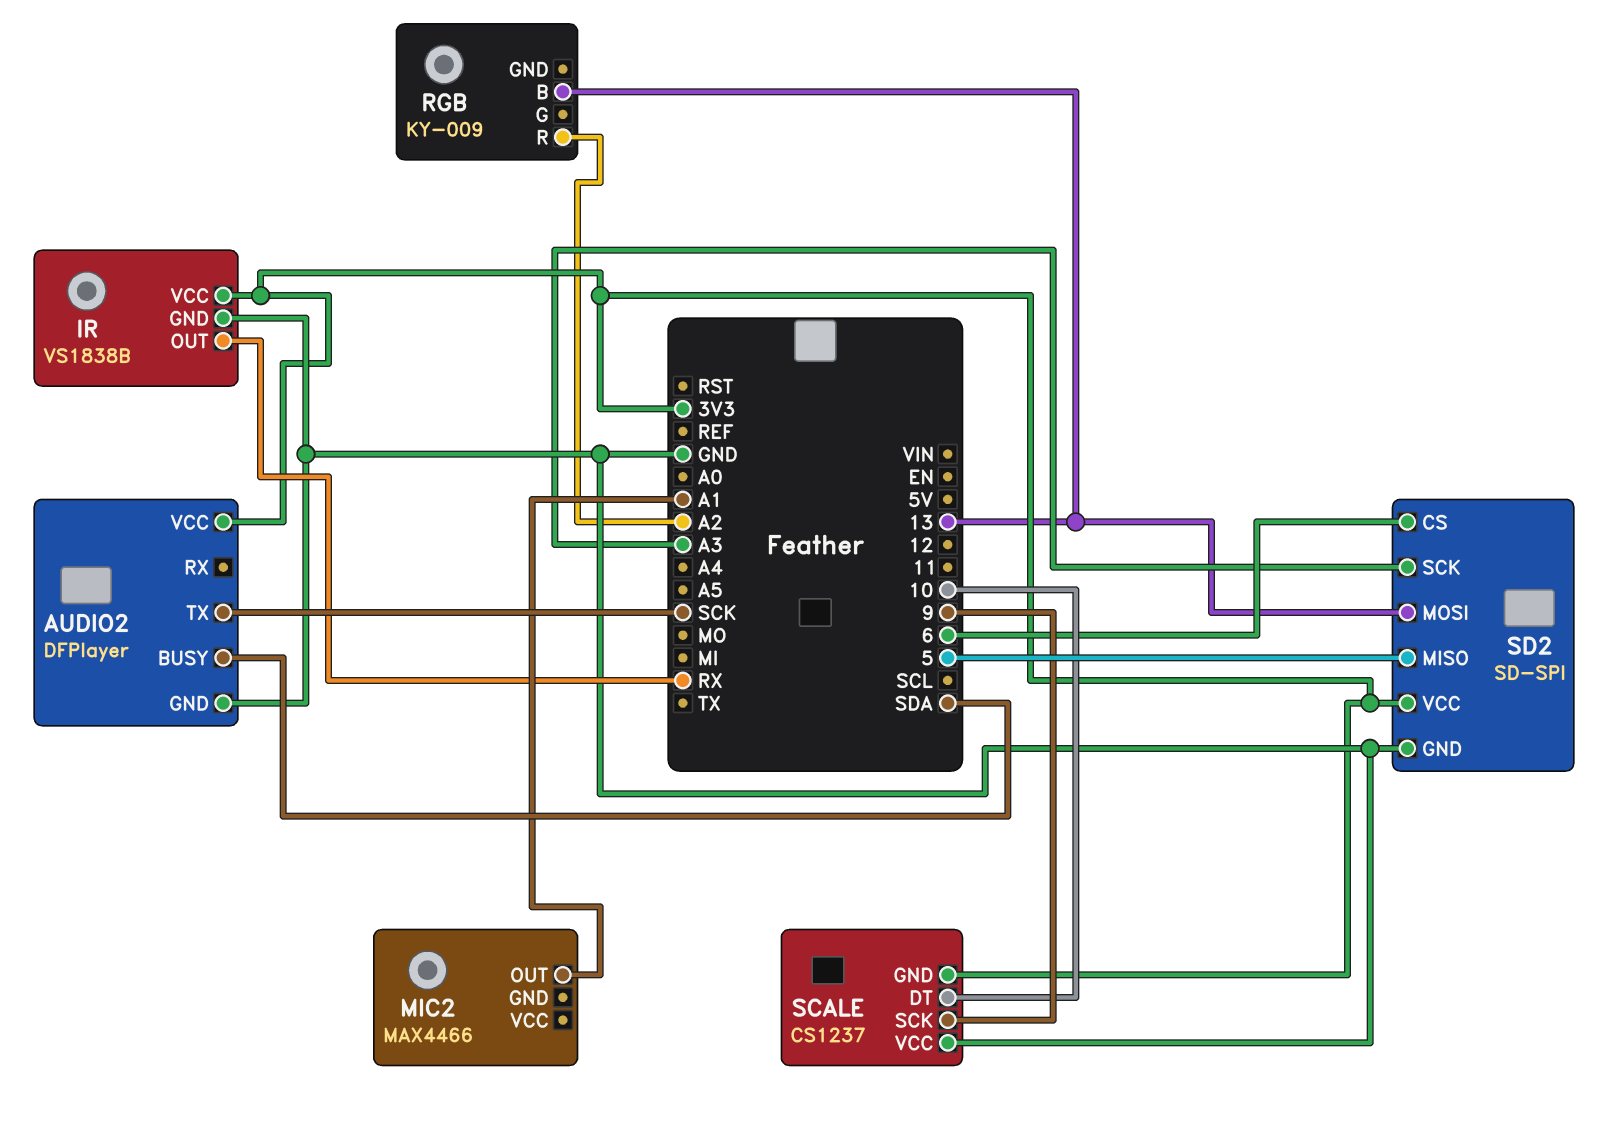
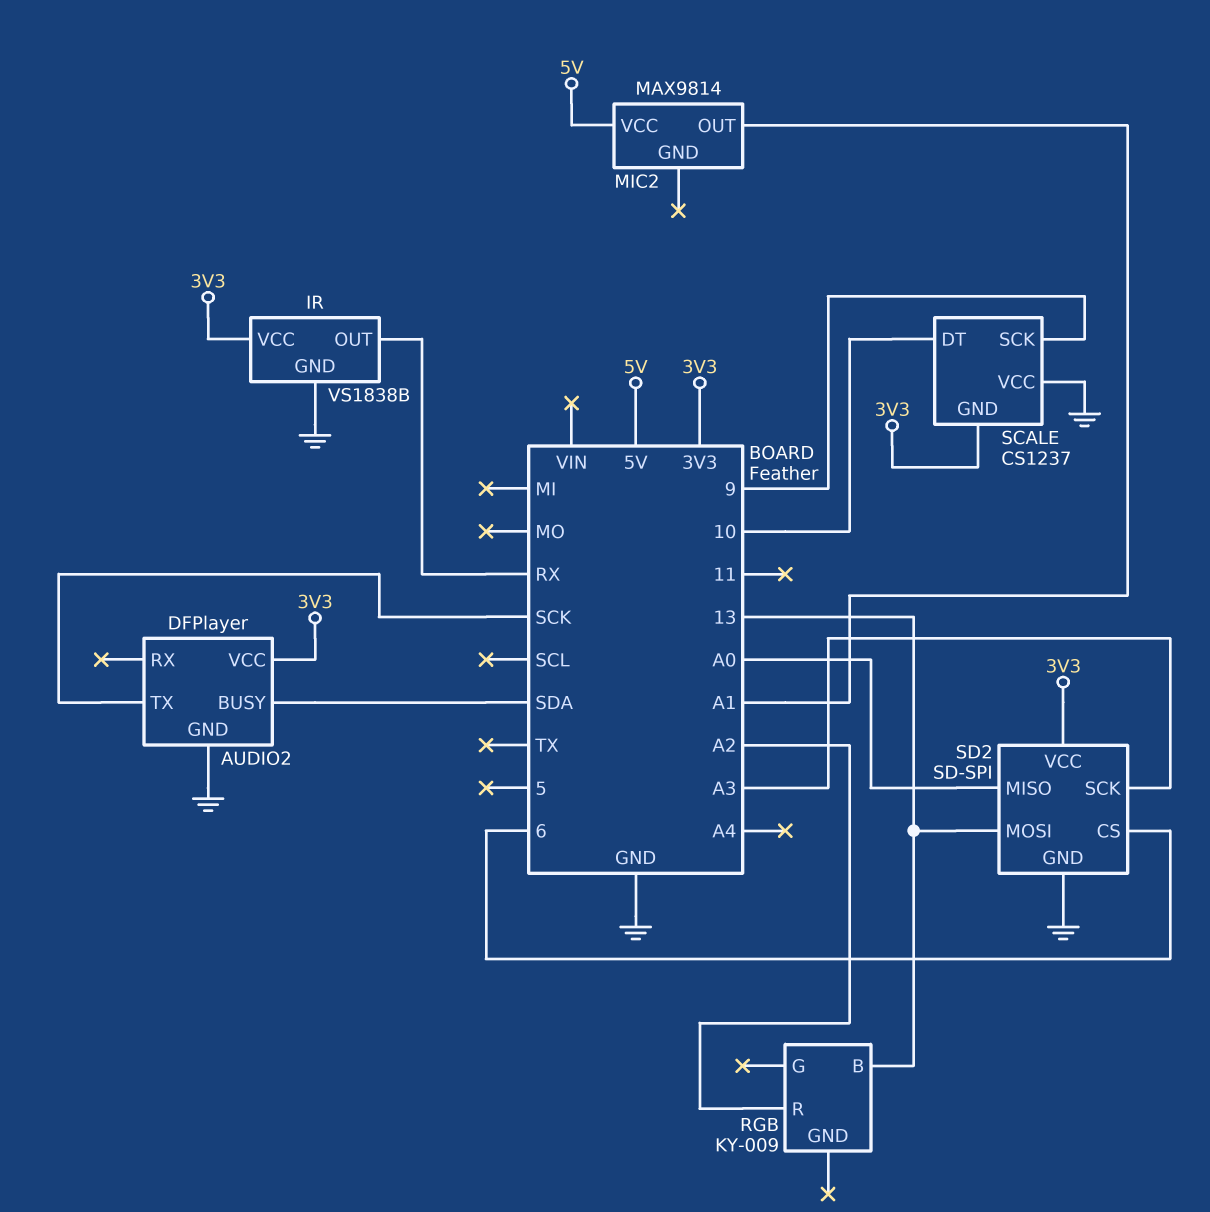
MIC2: MAX4466 -> MAX9814
MIC2 pin VCC: none -> 5V
SD2 pin MISO: 5 -> A0

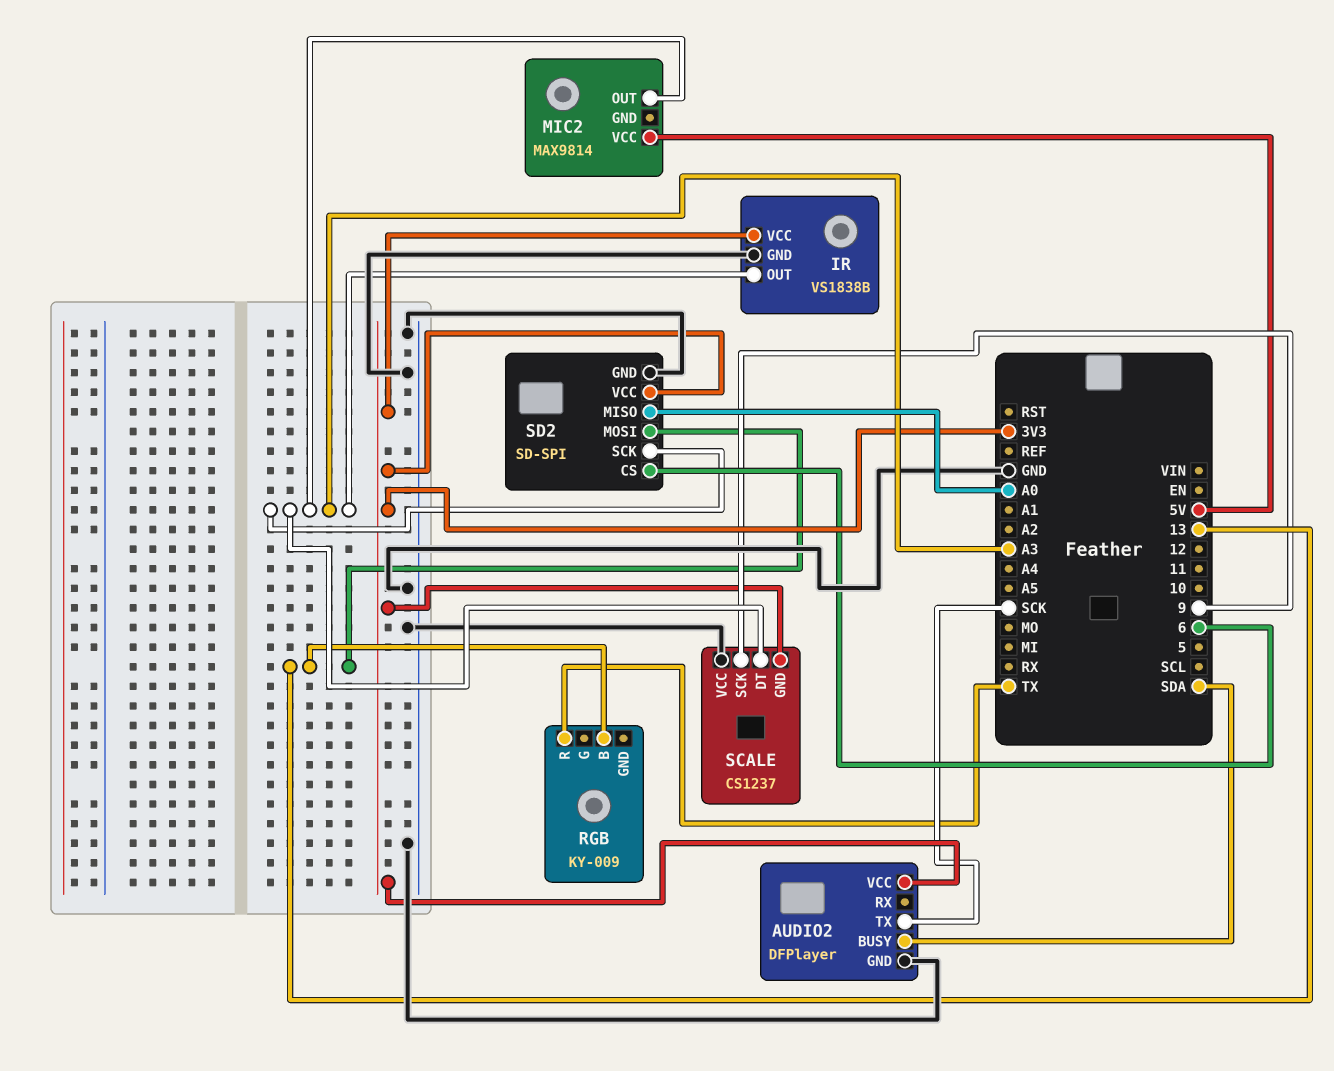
IR pin OUT: RX -> A3
MIC2 pin OUT: A1 -> A3
RGB pin R: A2 -> TX
SCALE pin DT: 10 -> A3

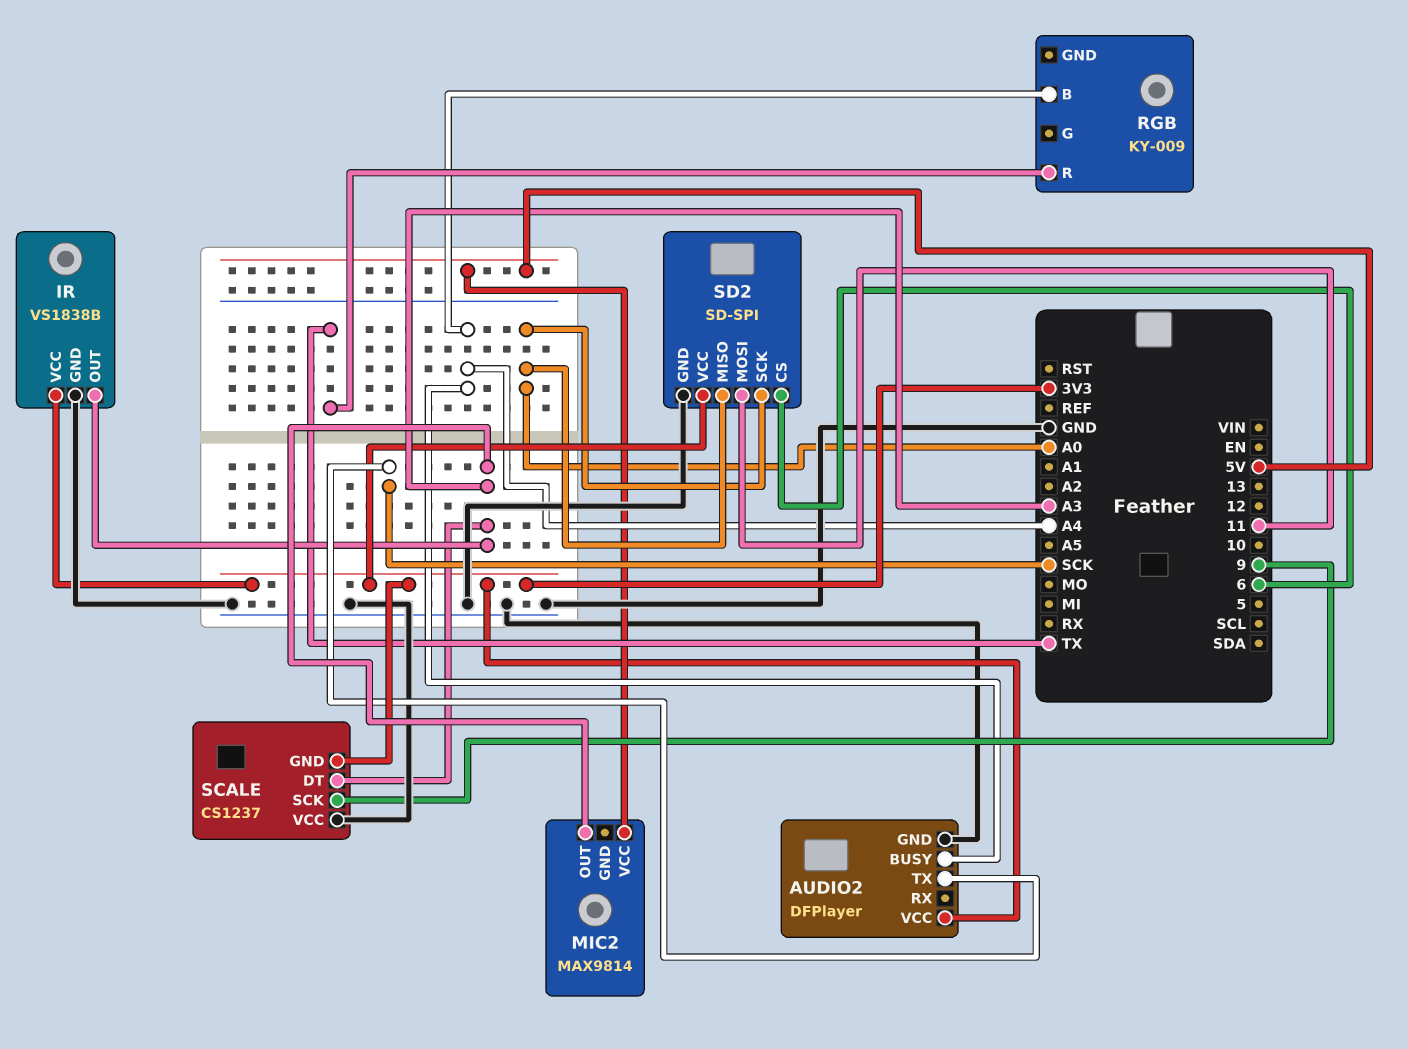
AUDIO2 pin BUSY: SDA -> A4
RGB pin B: 13 -> A4
SD2 pin MOSI: 13 -> 11
SD2 pin SCK: A3 -> A0

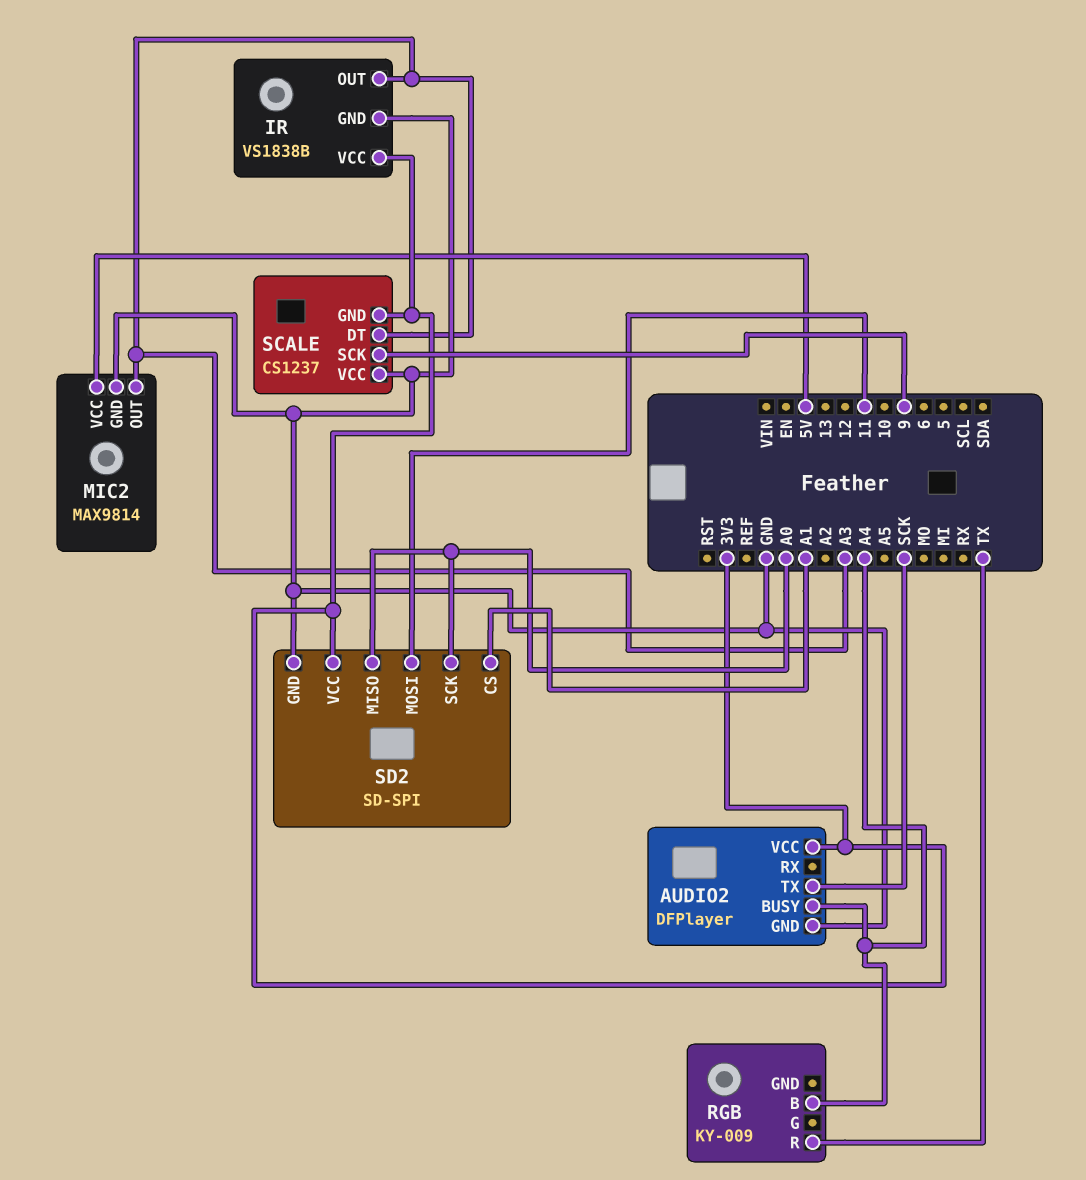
MIC2 pin GND: none -> GND
SD2 pin CS: 6 -> A1

